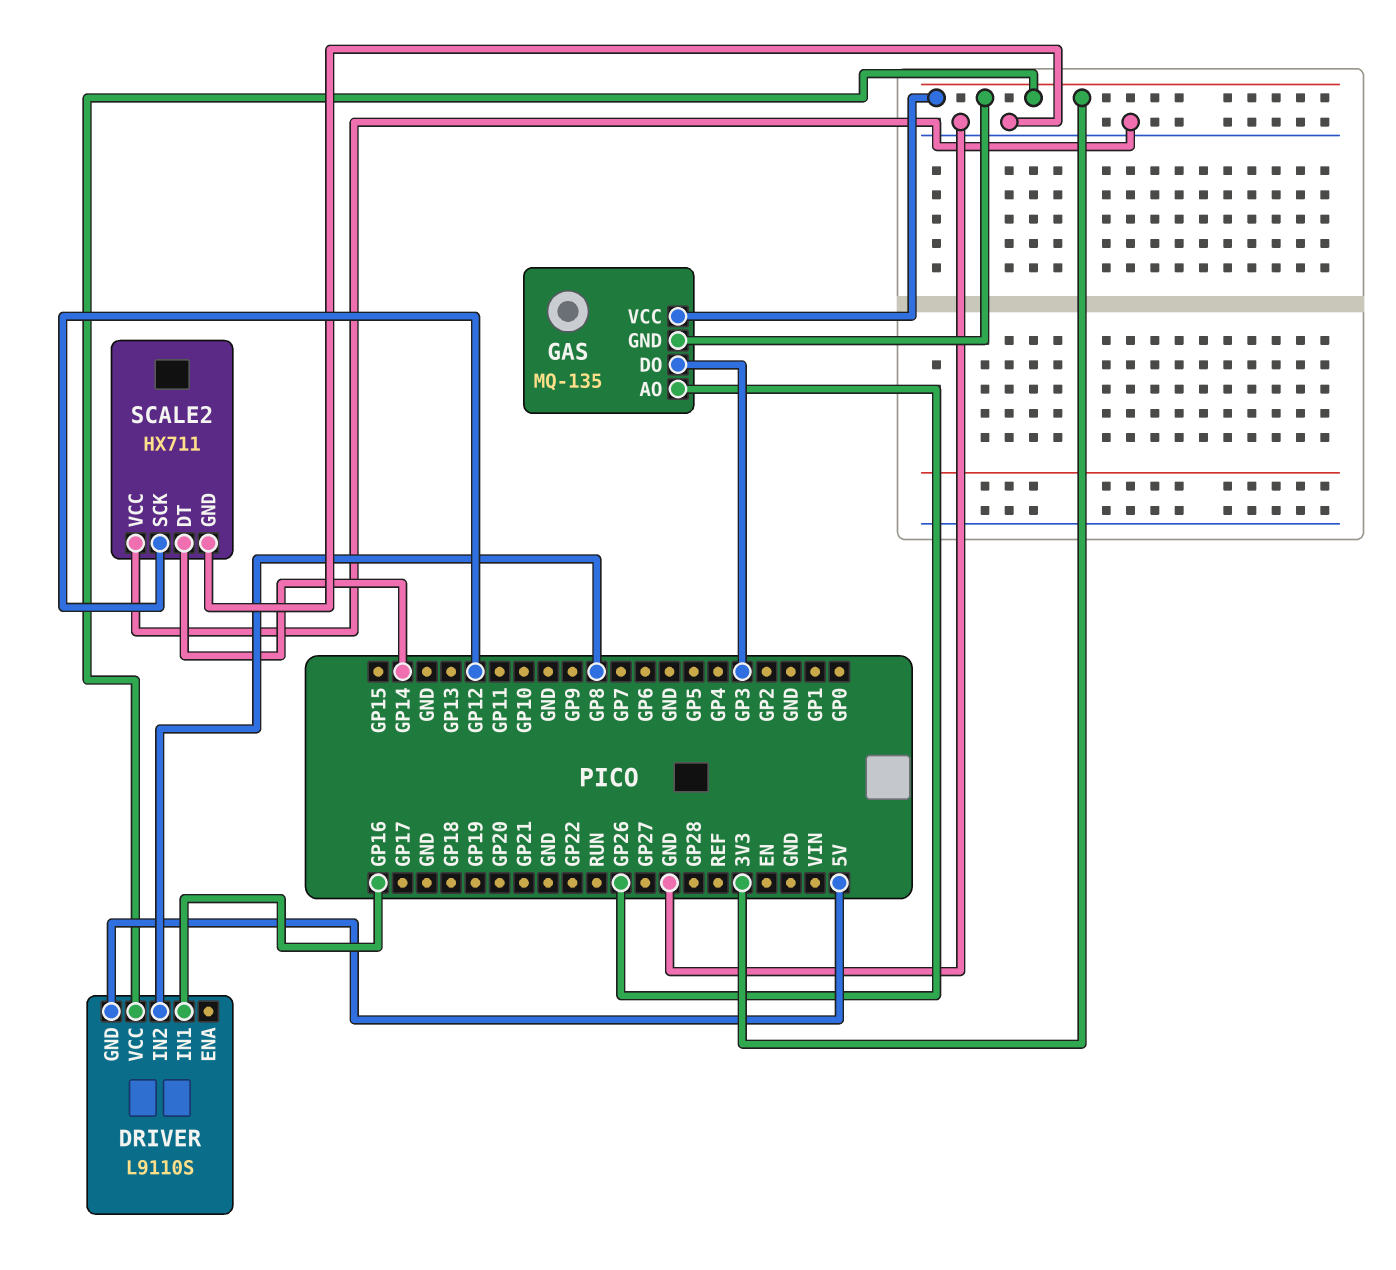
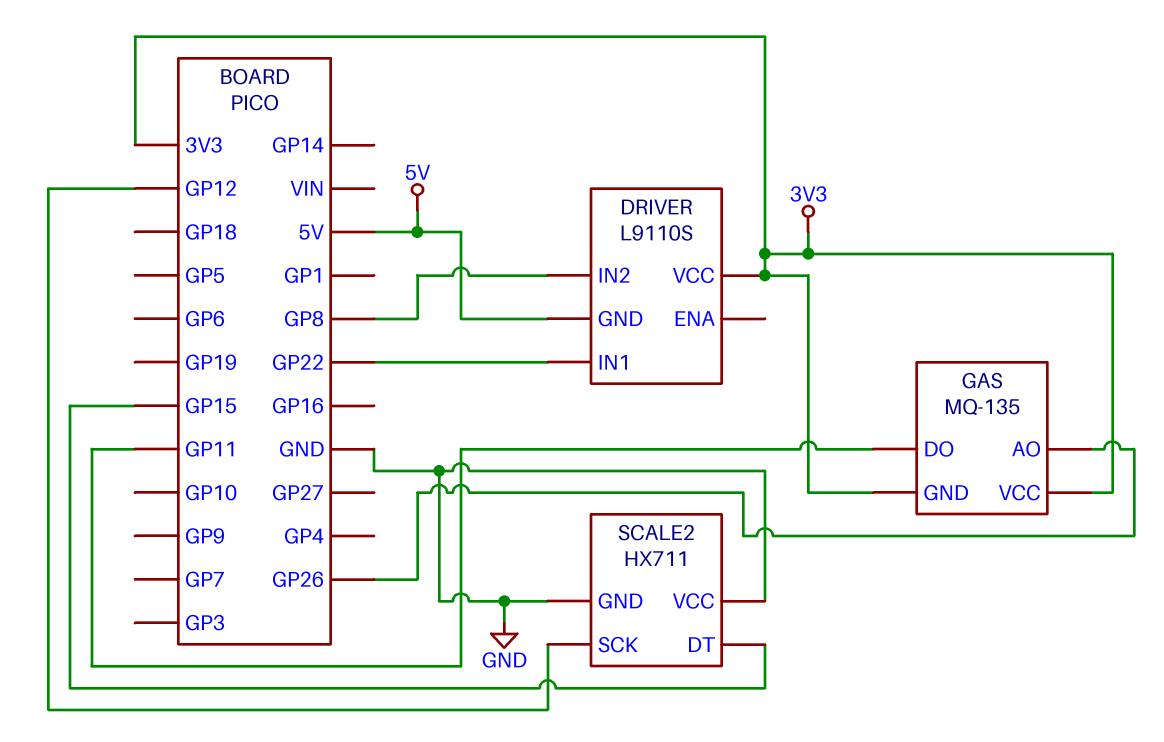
DRIVER pin IN1: GP16 -> GP22
GAS pin DO: GP3 -> GP11
SCALE2 pin DT: GP14 -> GP15

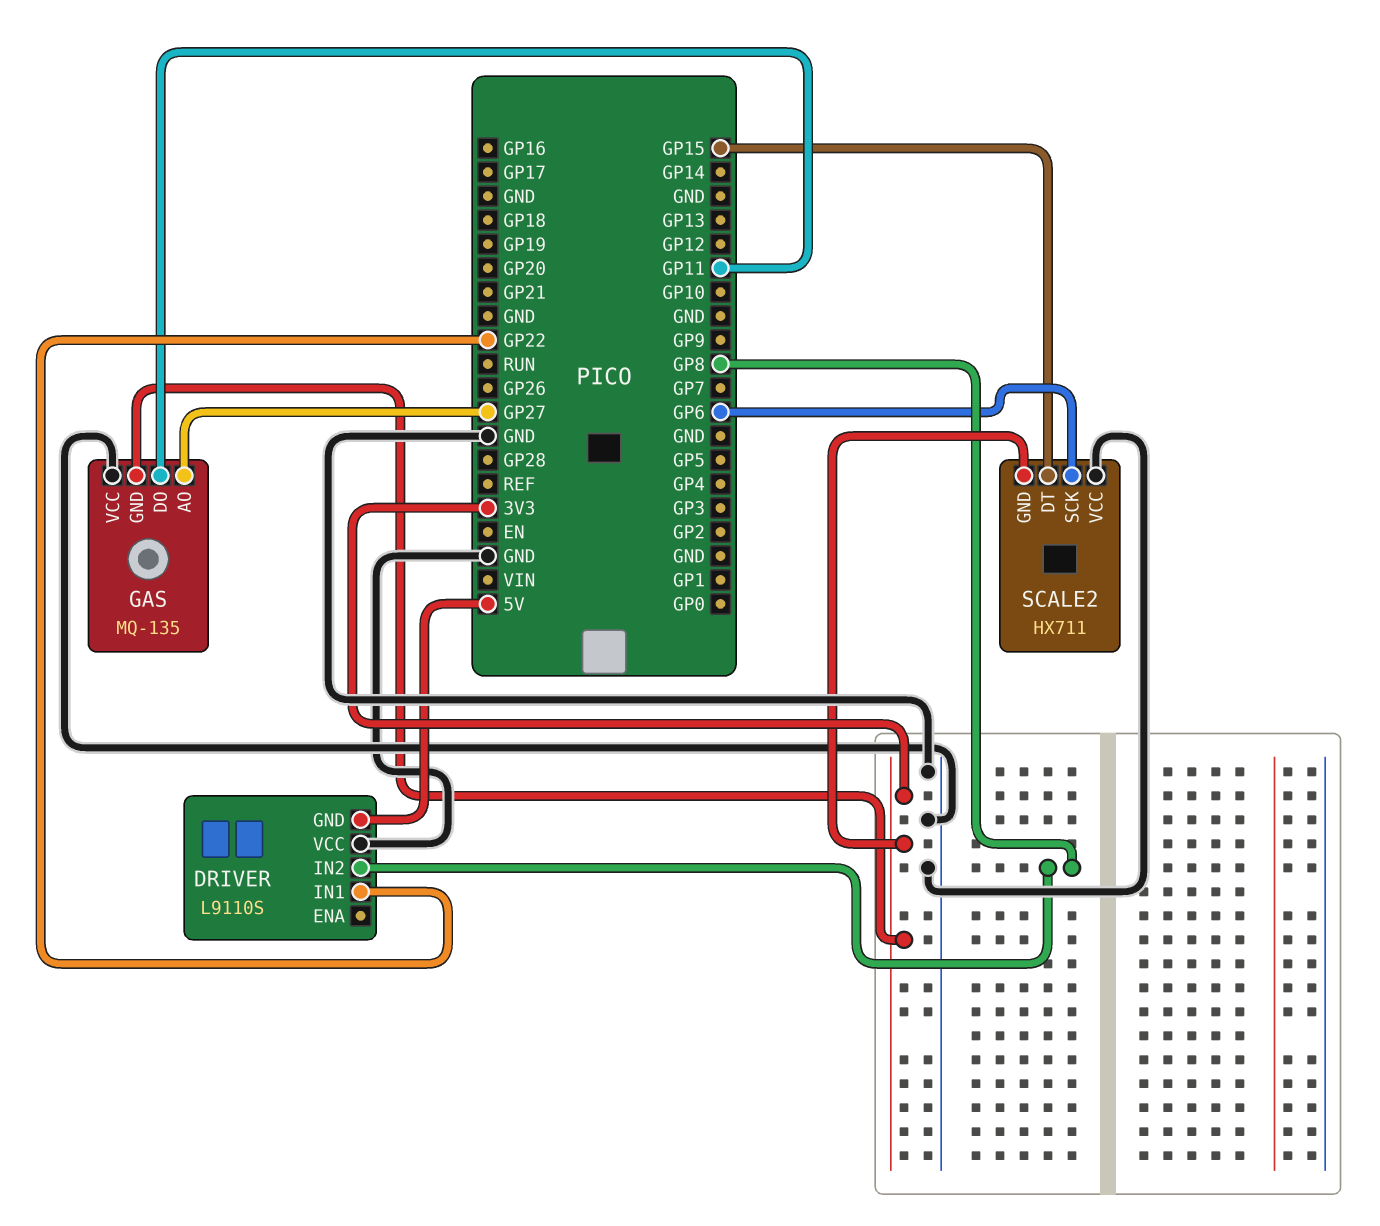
DRIVER pin VCC: 3V3 -> GND
GAS pin AO: GP26 -> GP27
GAS pin VCC: 3V3 -> GND
SCALE2 pin GND: GND -> 3V3
SCALE2 pin SCK: GP12 -> GP6

